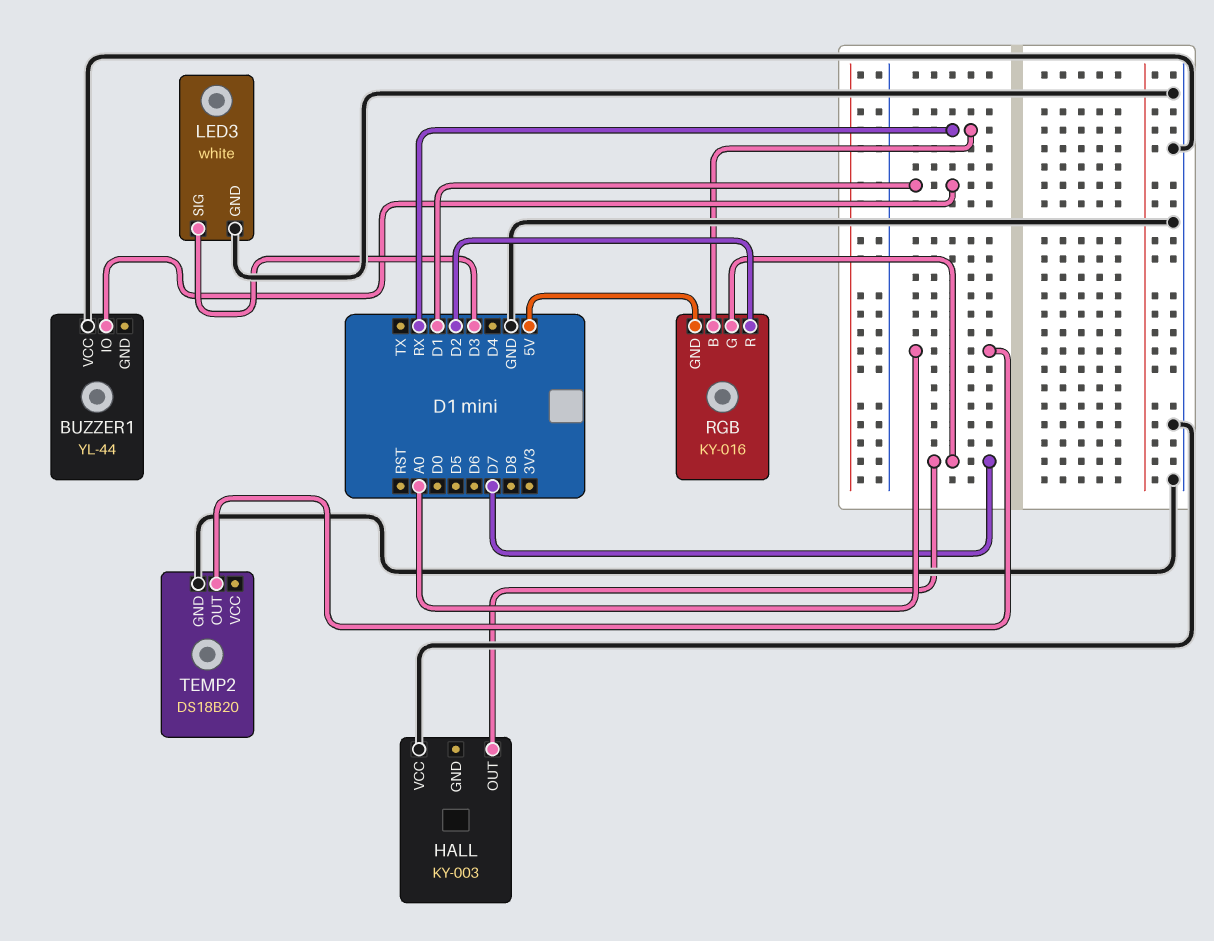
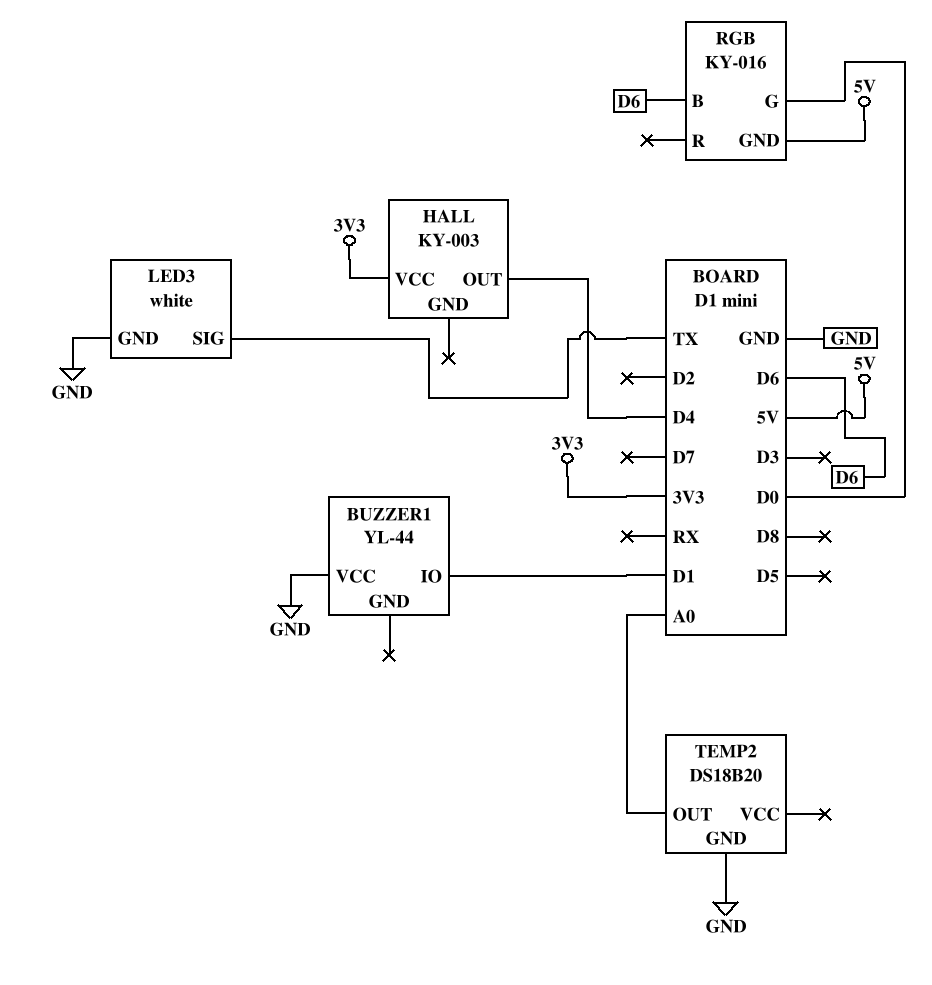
HALL pin OUT: D7 -> D4
HALL pin VCC: GND -> 3V3
LED3 pin SIG: D3 -> TX
RGB pin B: RX -> D6
RGB pin G: D7 -> D0
RGB pin R: D2 -> none

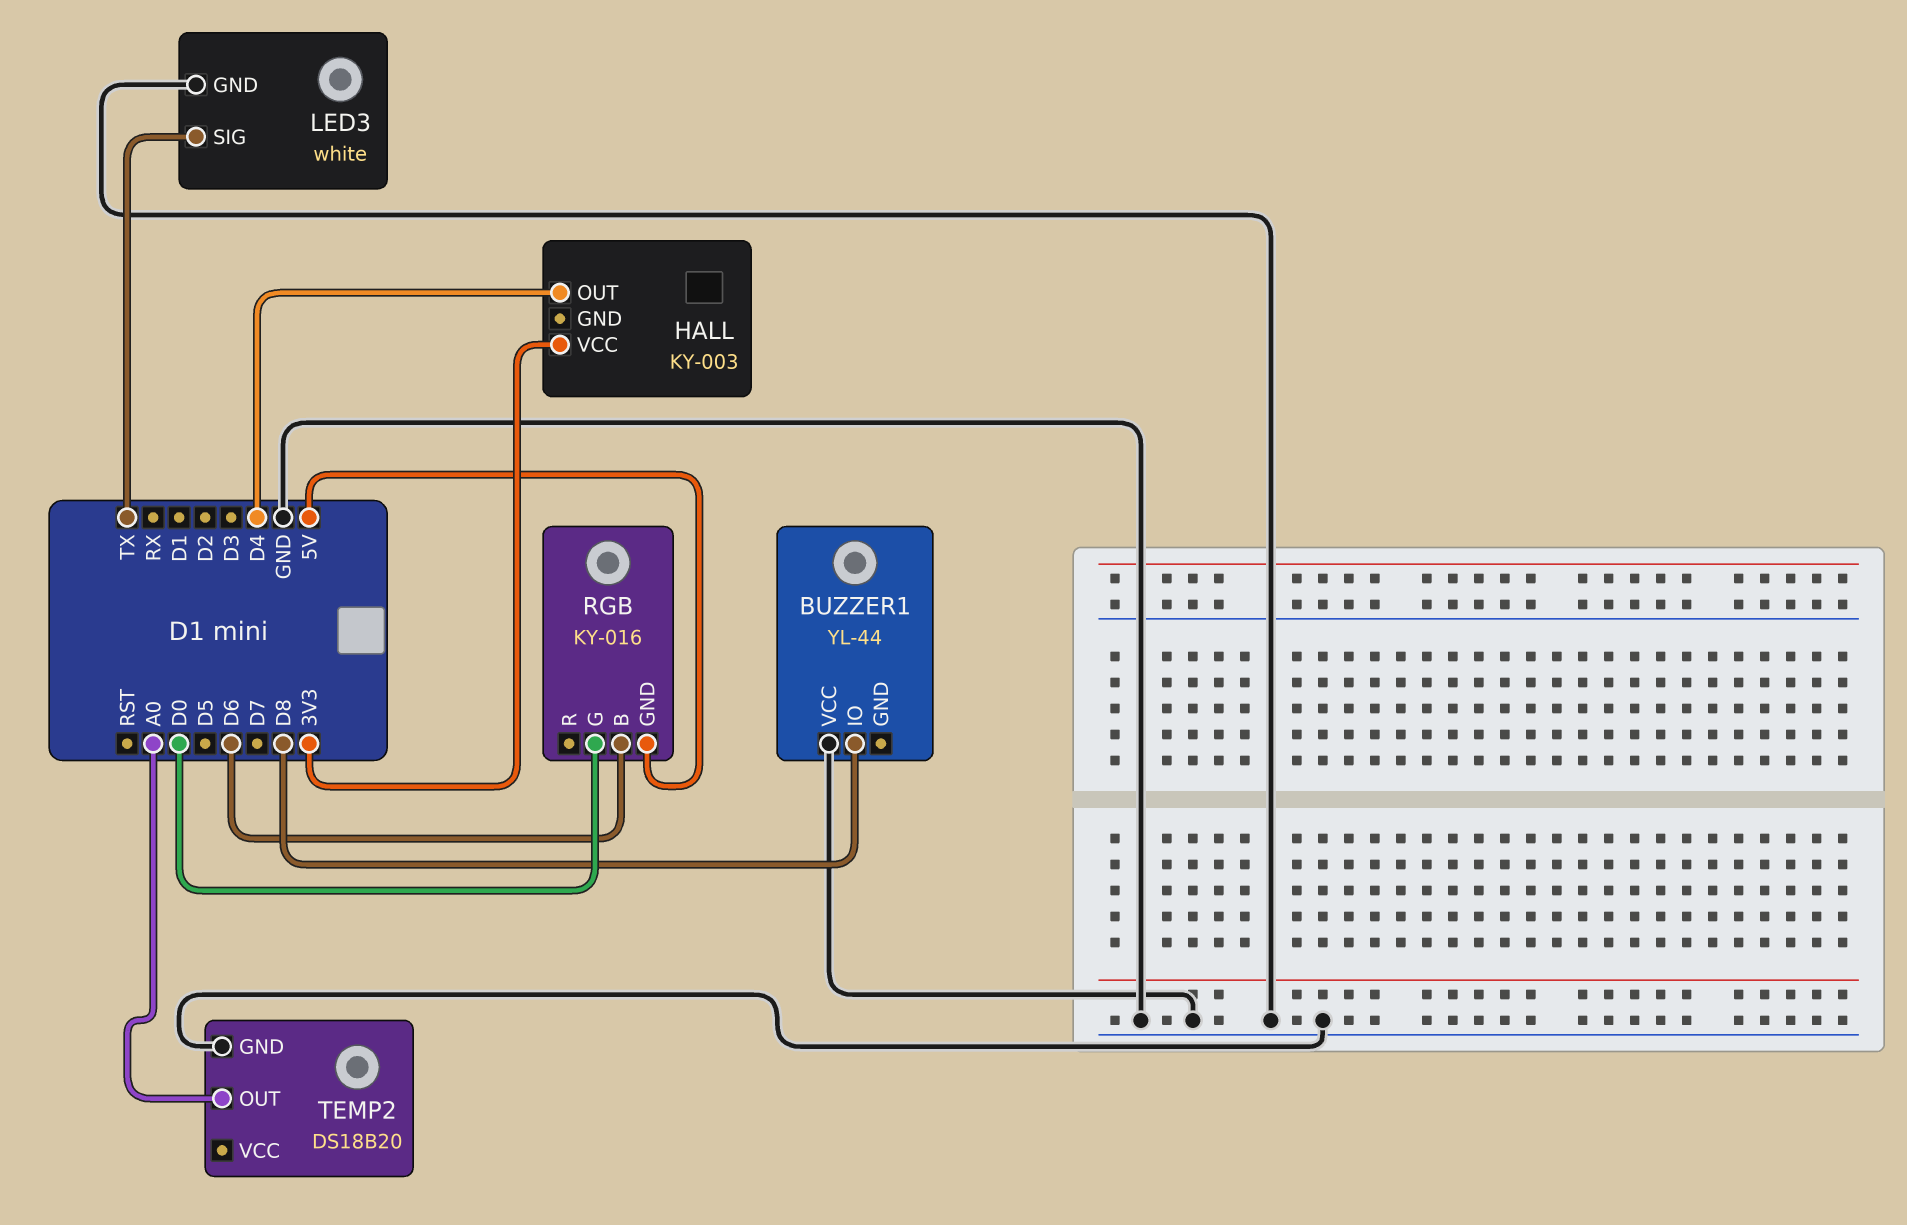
BUZZER1 pin IO: D1 -> D8

